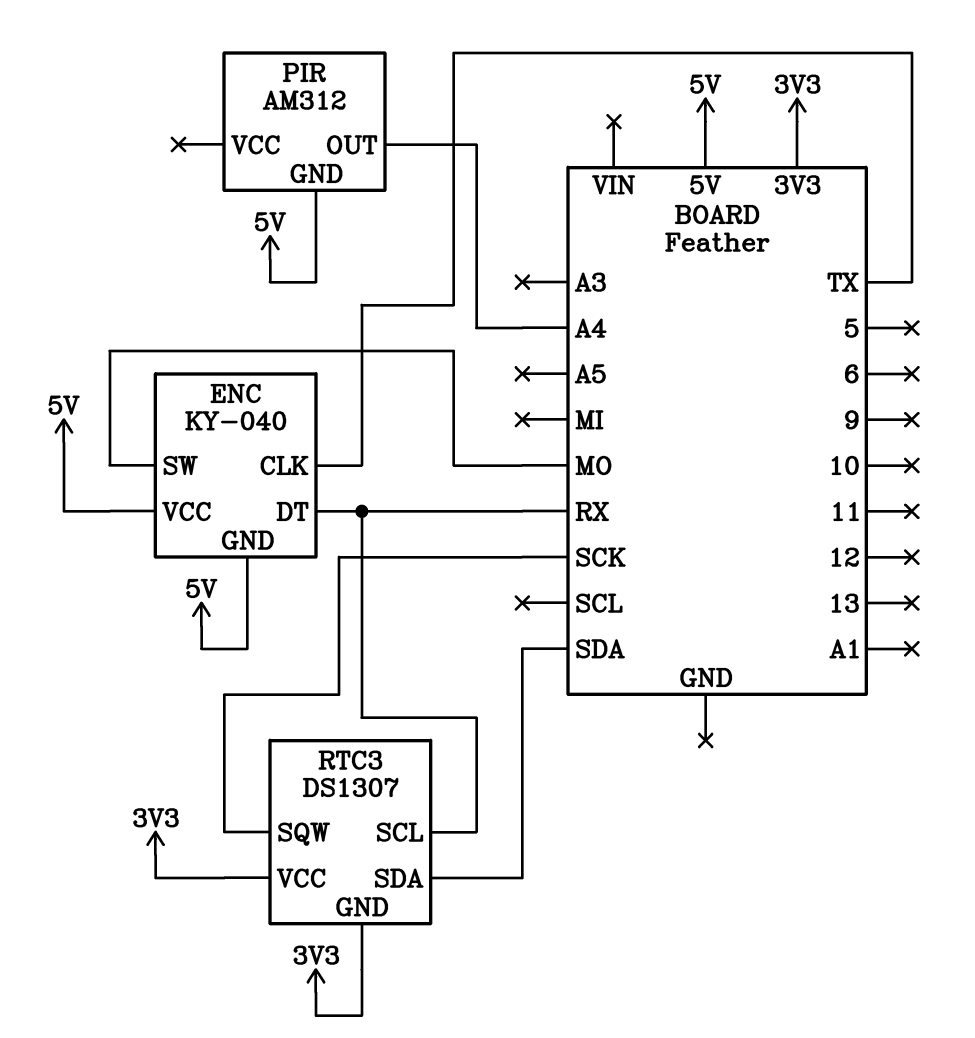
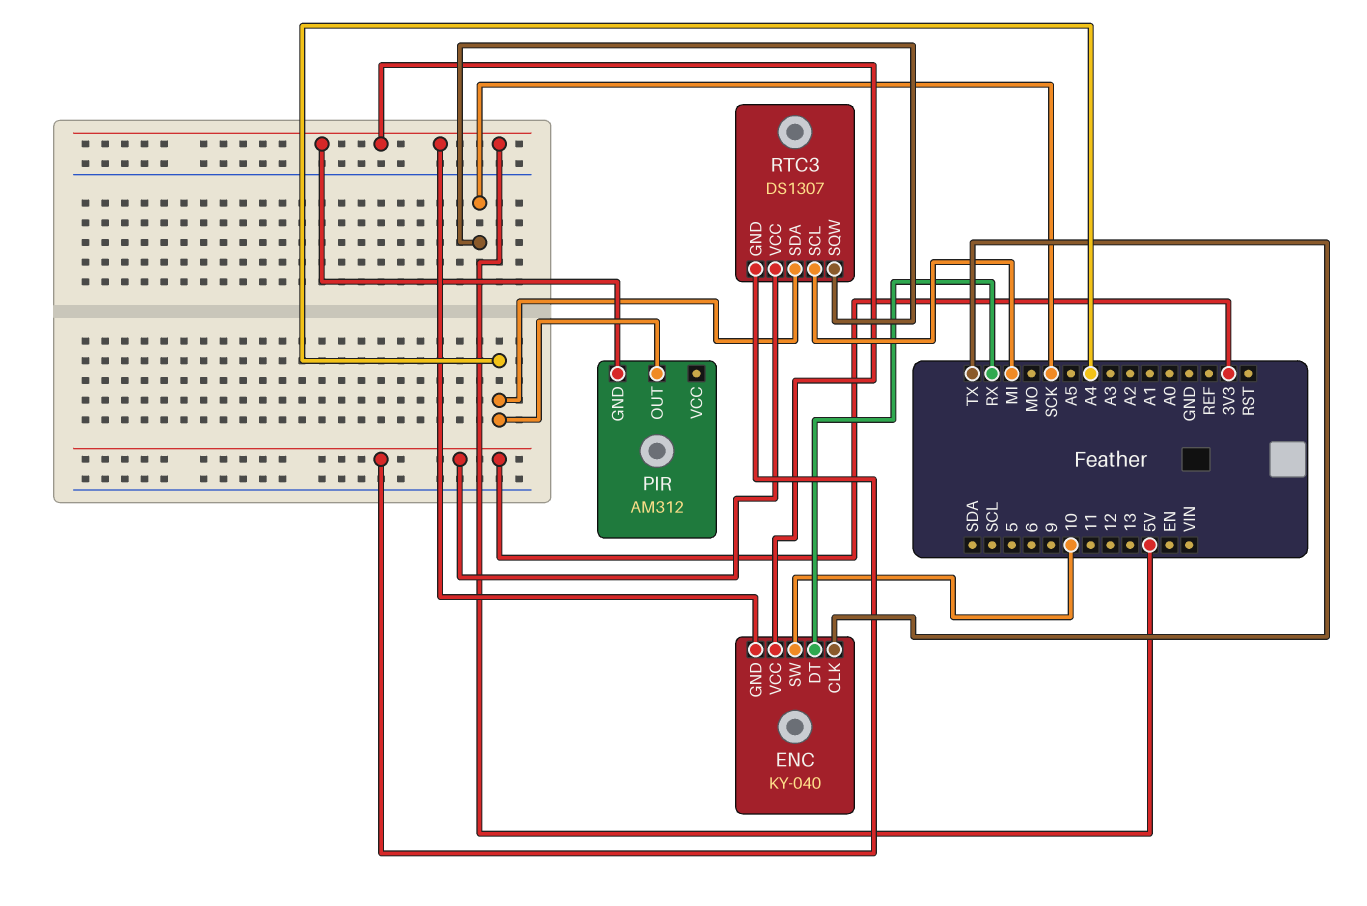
ENC pin SW: MO -> 10
RTC3 pin SCL: RX -> MI
RTC3 pin SDA: SDA -> A4

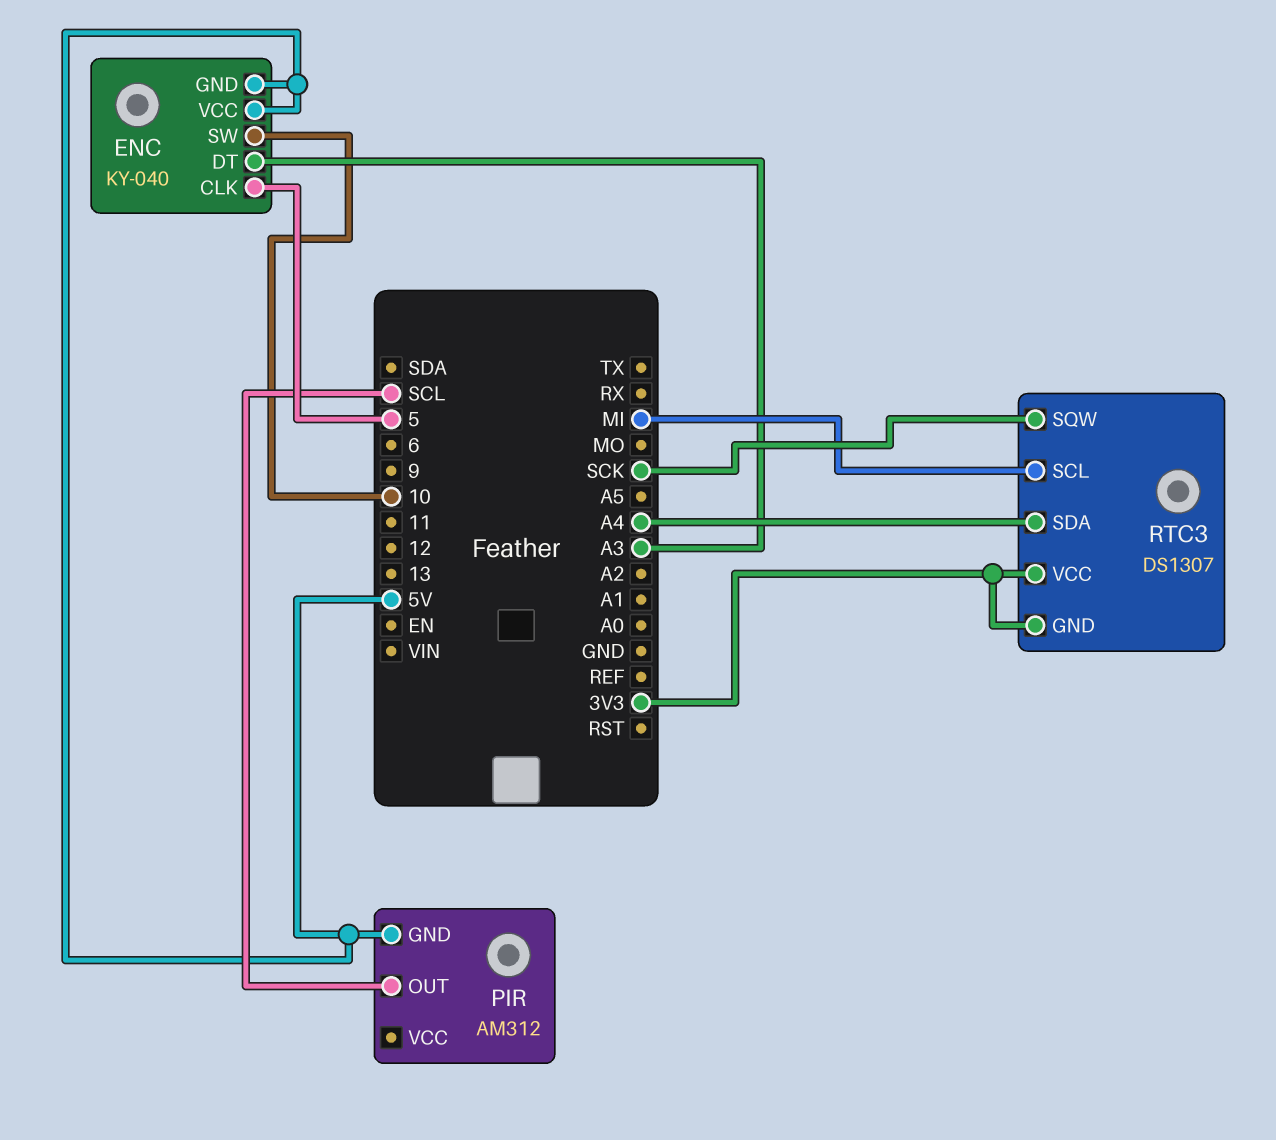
ENC pin CLK: TX -> 5
ENC pin DT: RX -> A3
PIR pin OUT: A4 -> SCL

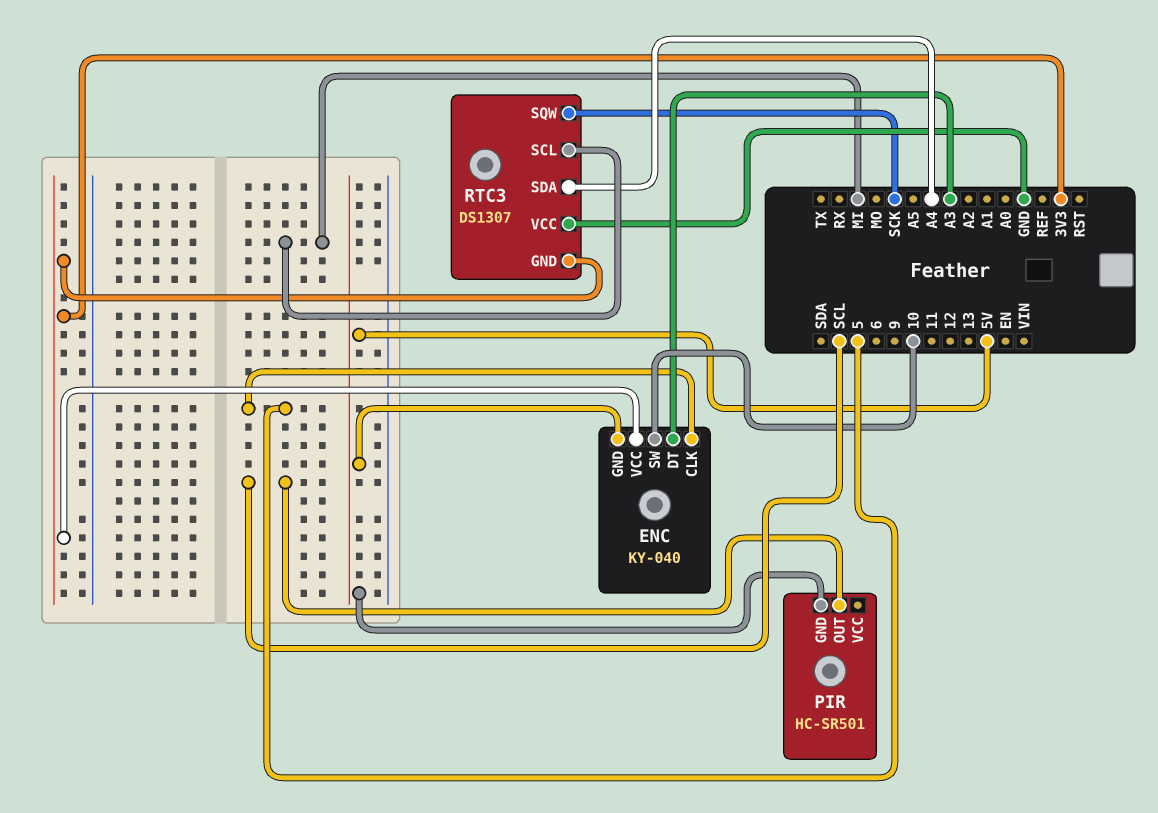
ENC pin VCC: 5V -> 3V3
PIR: AM312 -> HC-SR501
RTC3 pin VCC: 3V3 -> GND

